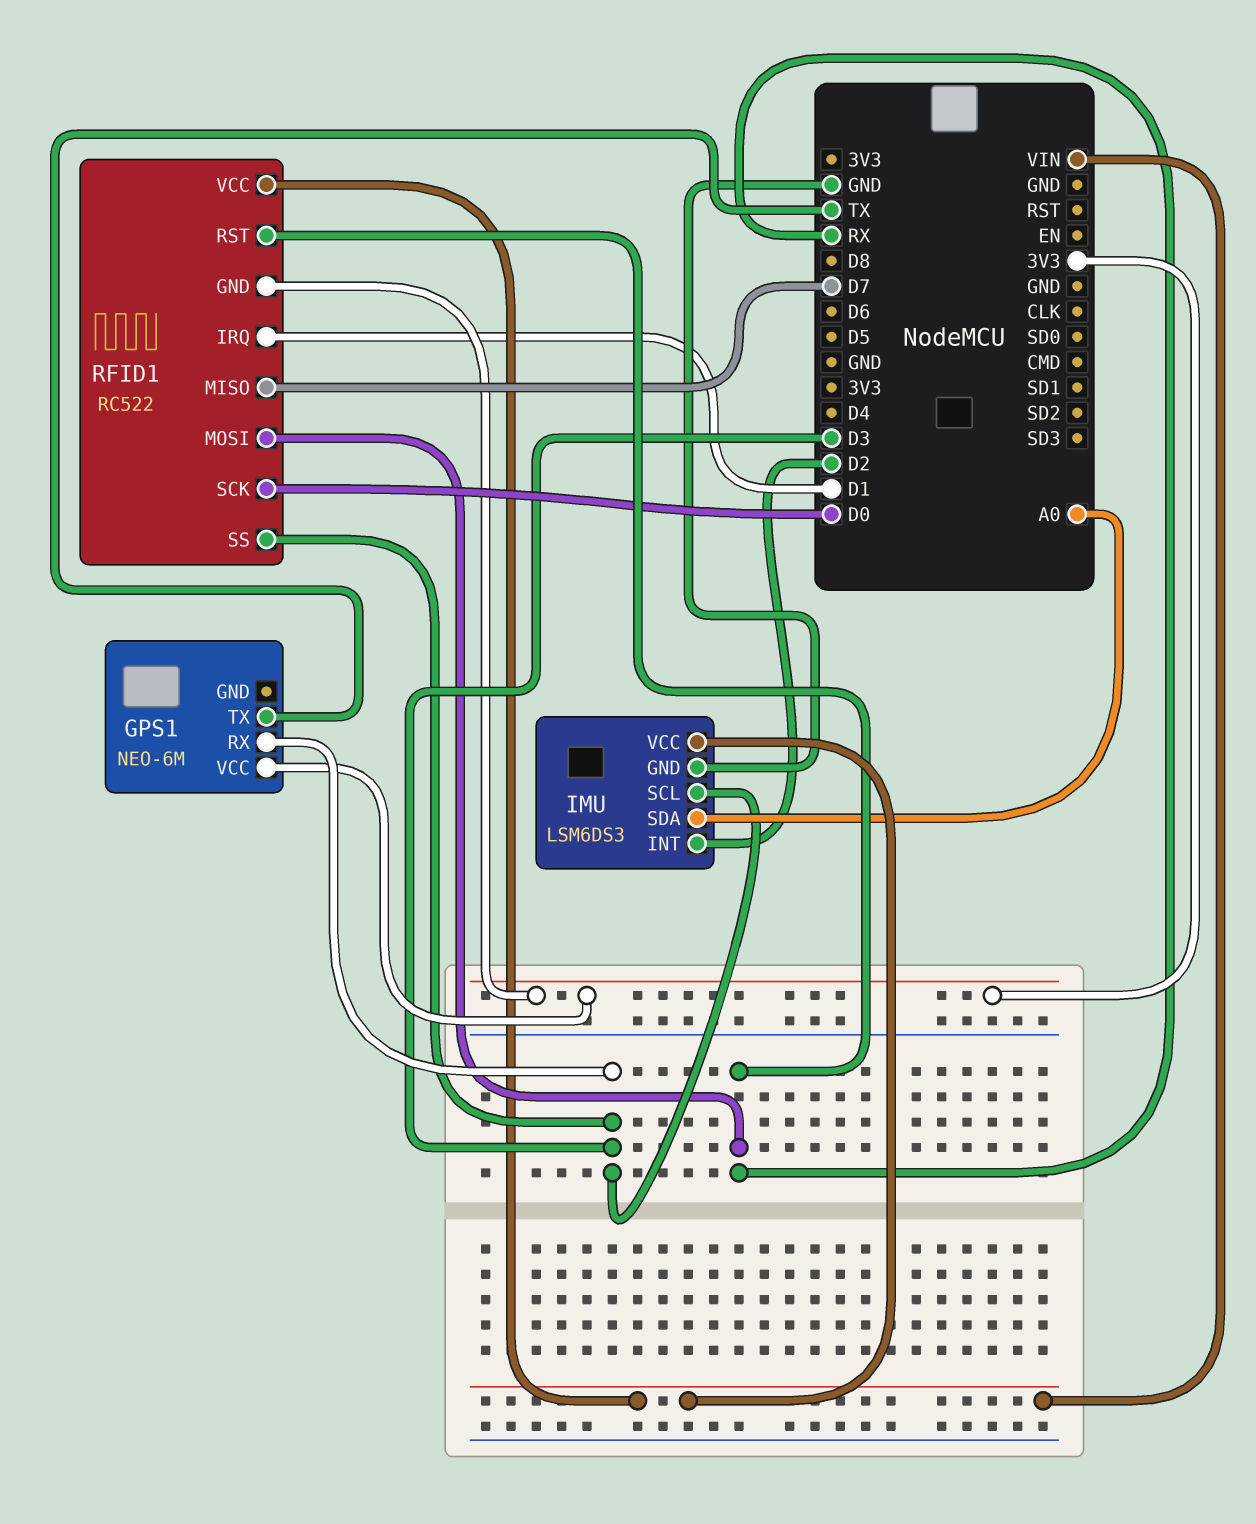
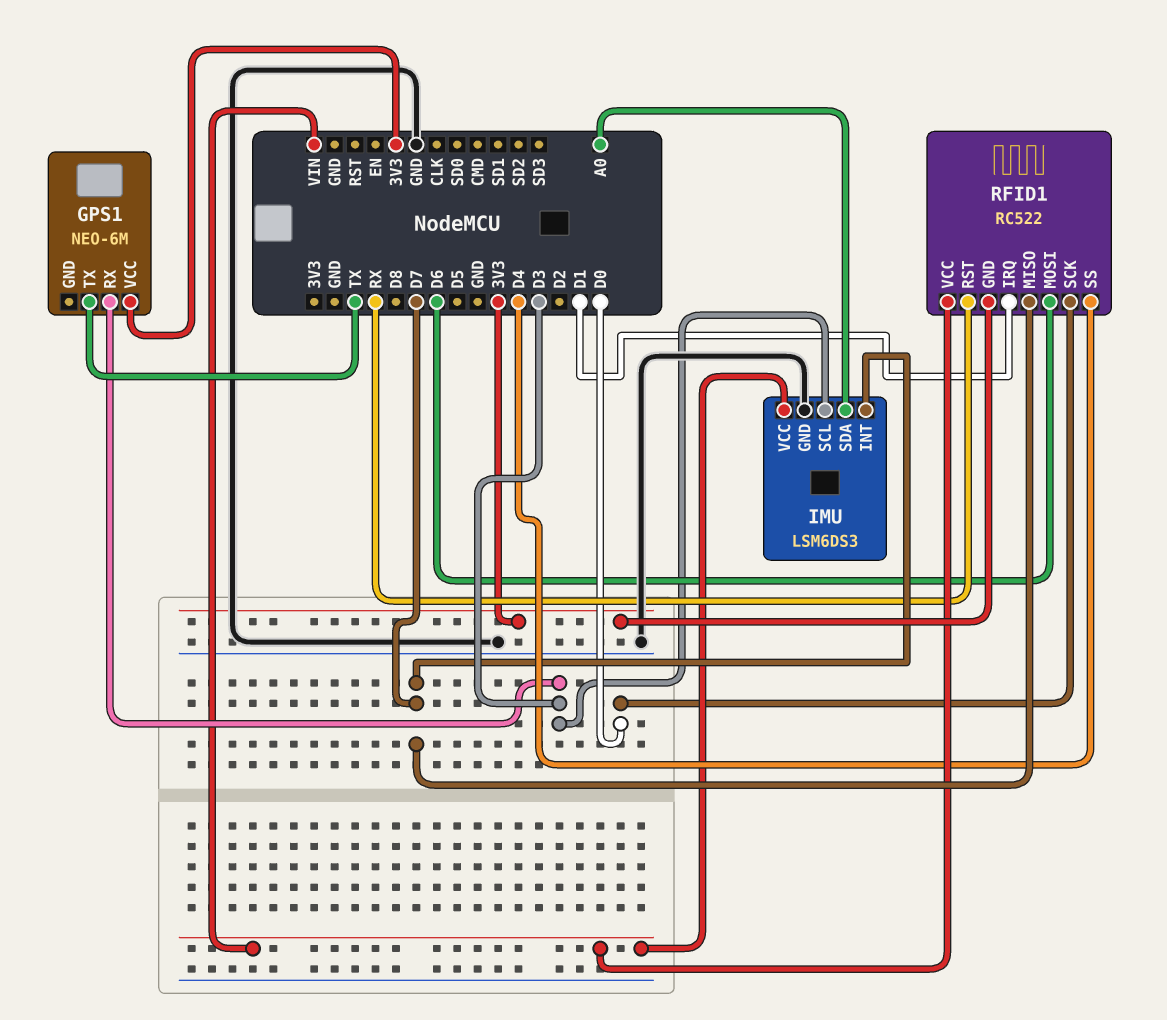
IMU pin INT: D2 -> D7
RFID1 pin MOSI: RX -> D6
RFID1 pin SS: D3 -> D4

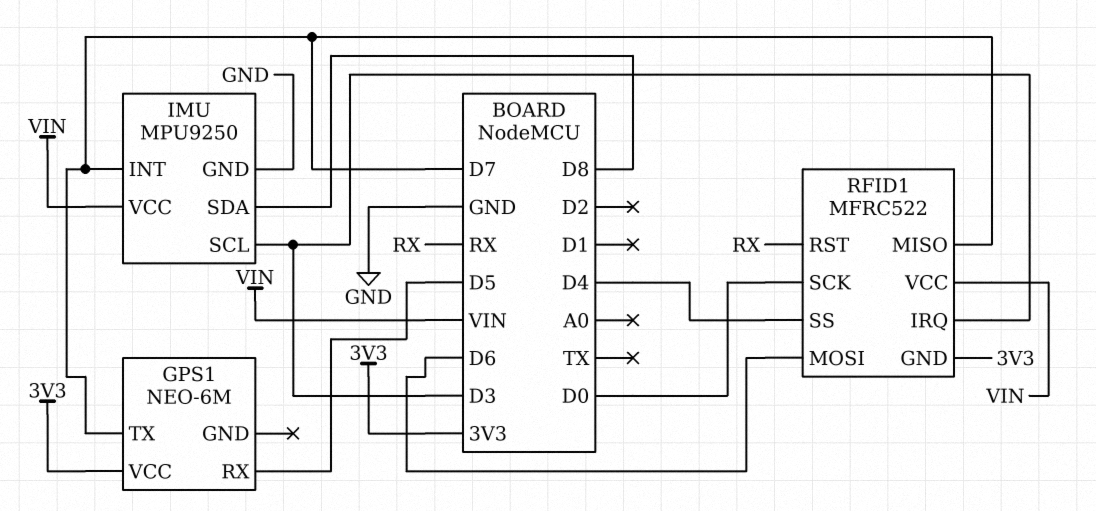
GPS1 pin RX: D3 -> D5
GPS1 pin TX: TX -> D7
IMU: LSM6DS3 -> MPU9250
IMU pin SDA: A0 -> D8
RFID1: RC522 -> MFRC522
RFID1 pin IRQ: D1 -> D3

